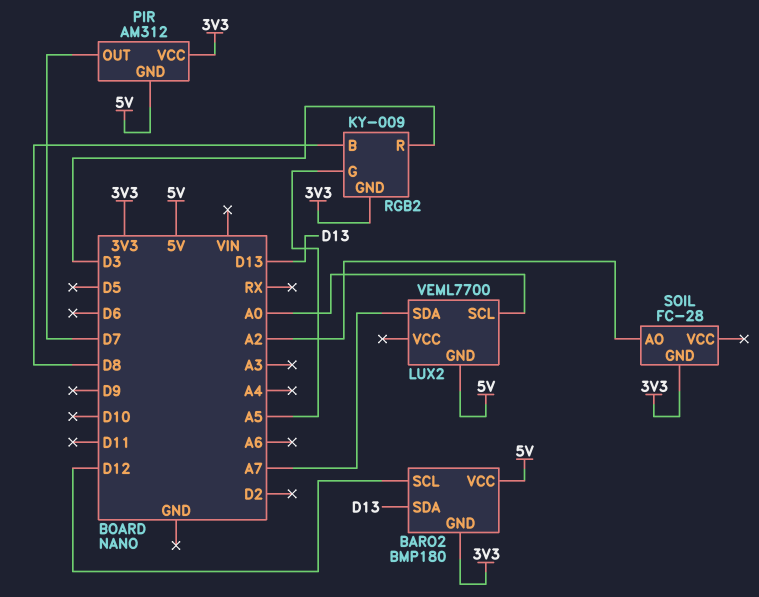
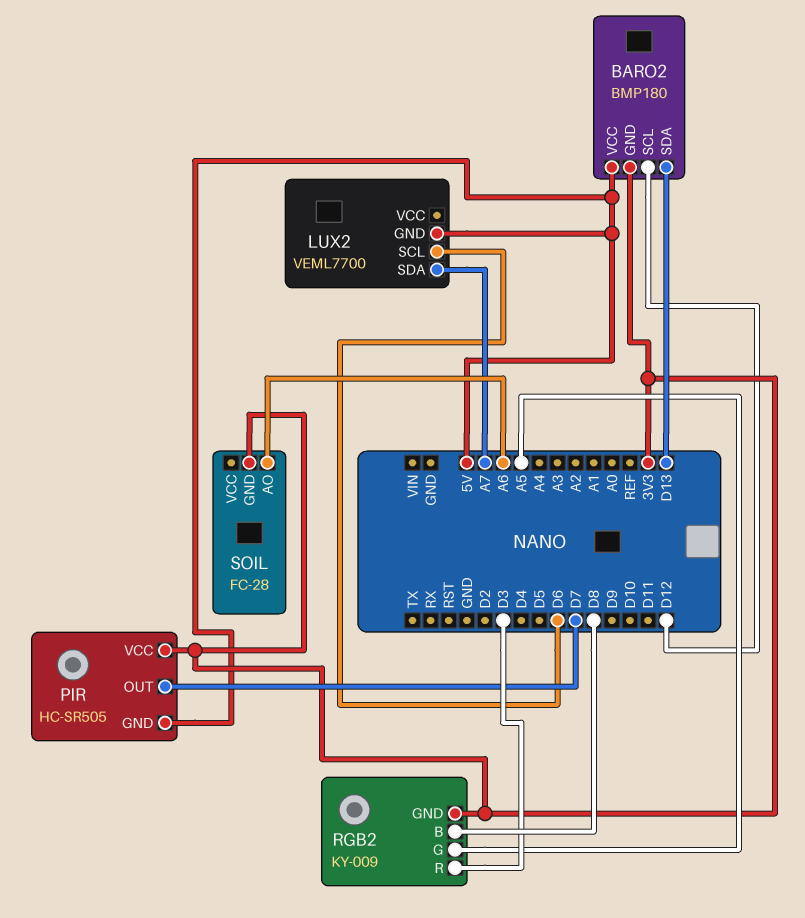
LUX2 pin SCL: A0 -> D6
PIR: AM312 -> HC-SR505
SOIL pin AO: A2 -> A6

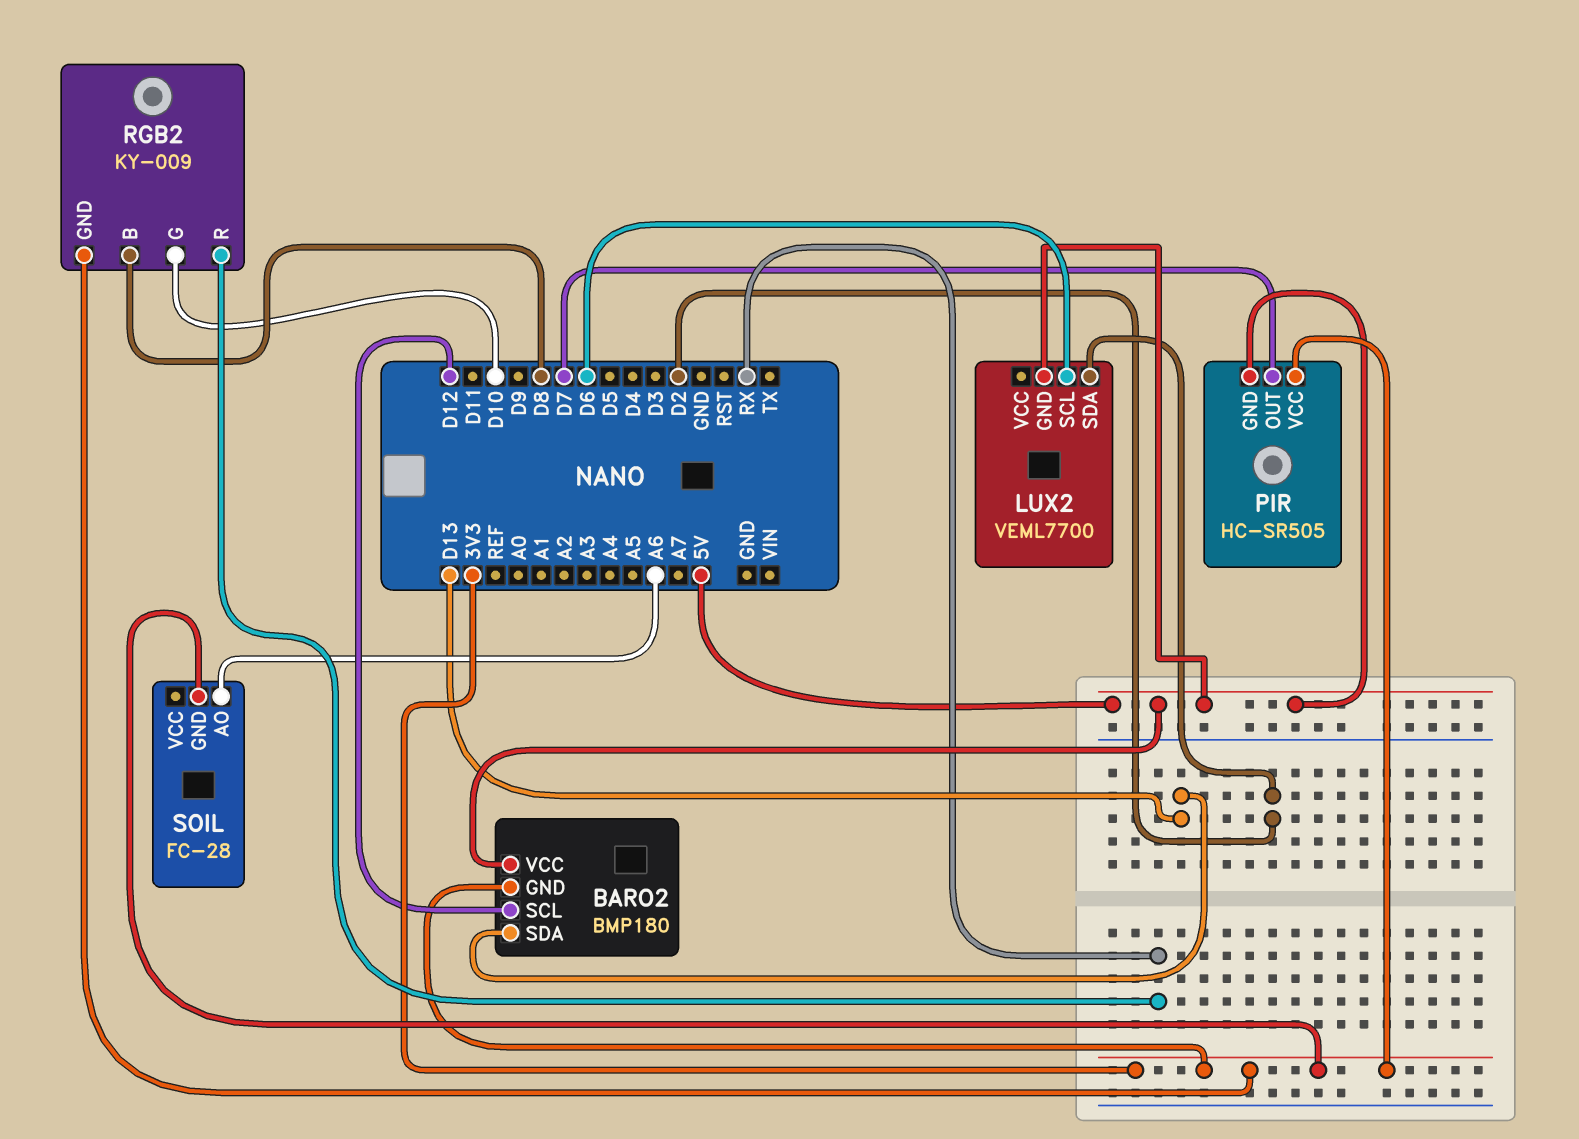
LUX2 pin SDA: A7 -> D2
RGB2 pin G: A5 -> D10
RGB2 pin R: D3 -> RX

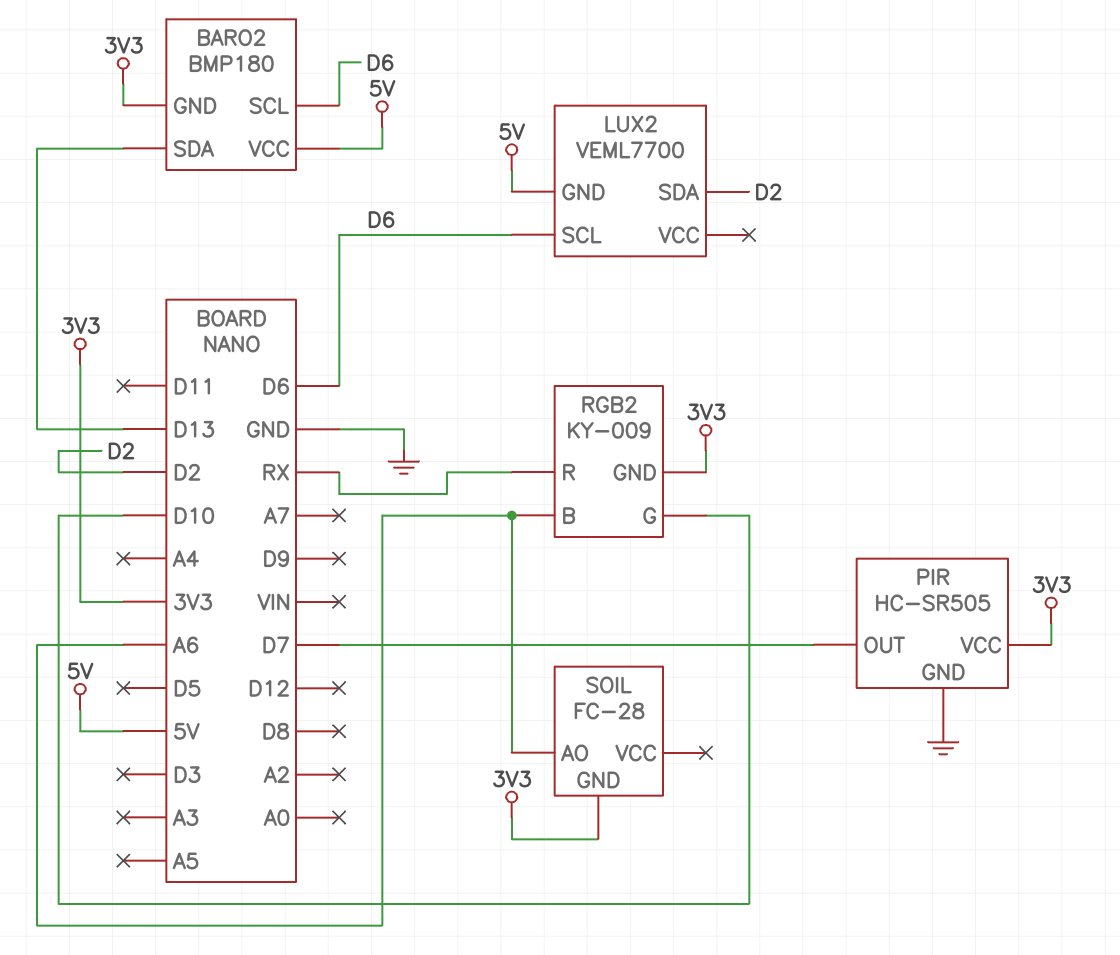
BARO2 pin SCL: D12 -> D6
PIR pin GND: 5V -> GND
RGB2 pin B: D8 -> A6

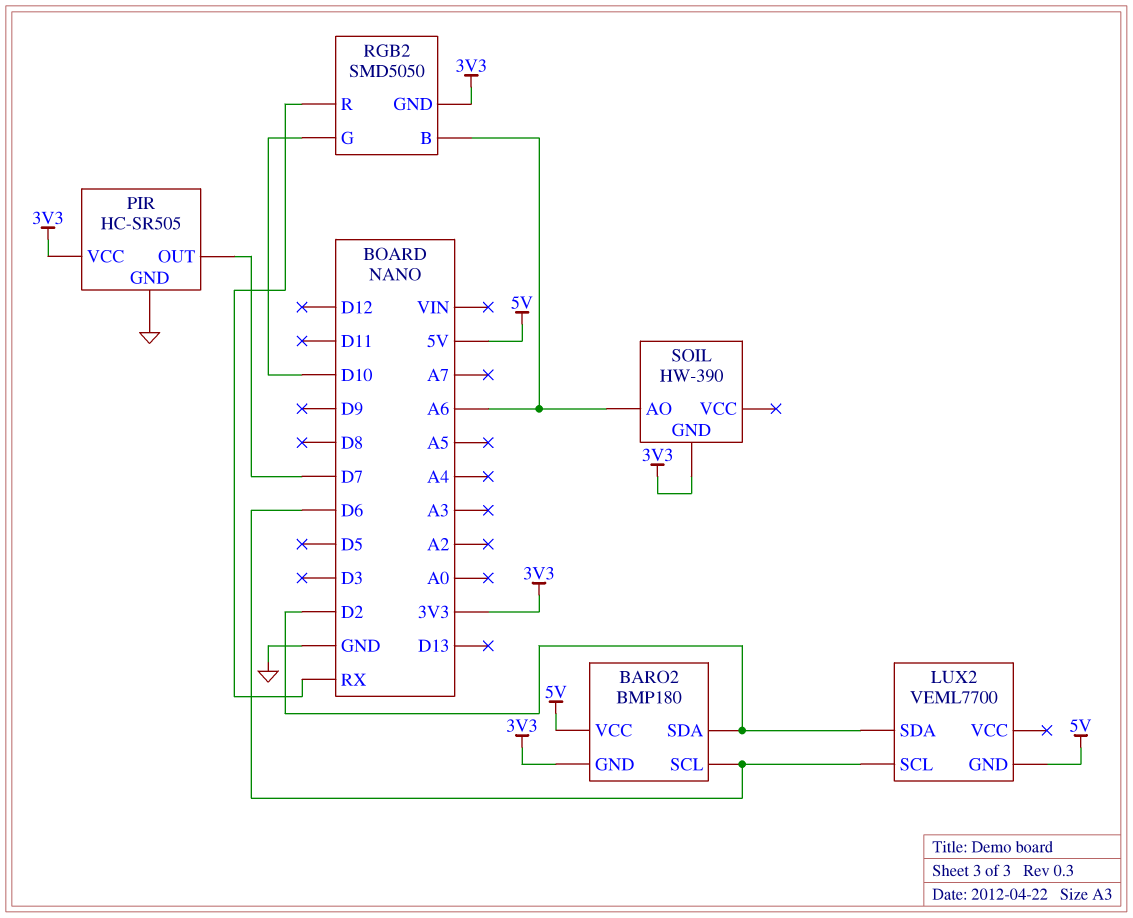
BARO2 pin SDA: D13 -> D2
RGB2: KY-009 -> SMD5050
SOIL: FC-28 -> HW-390

